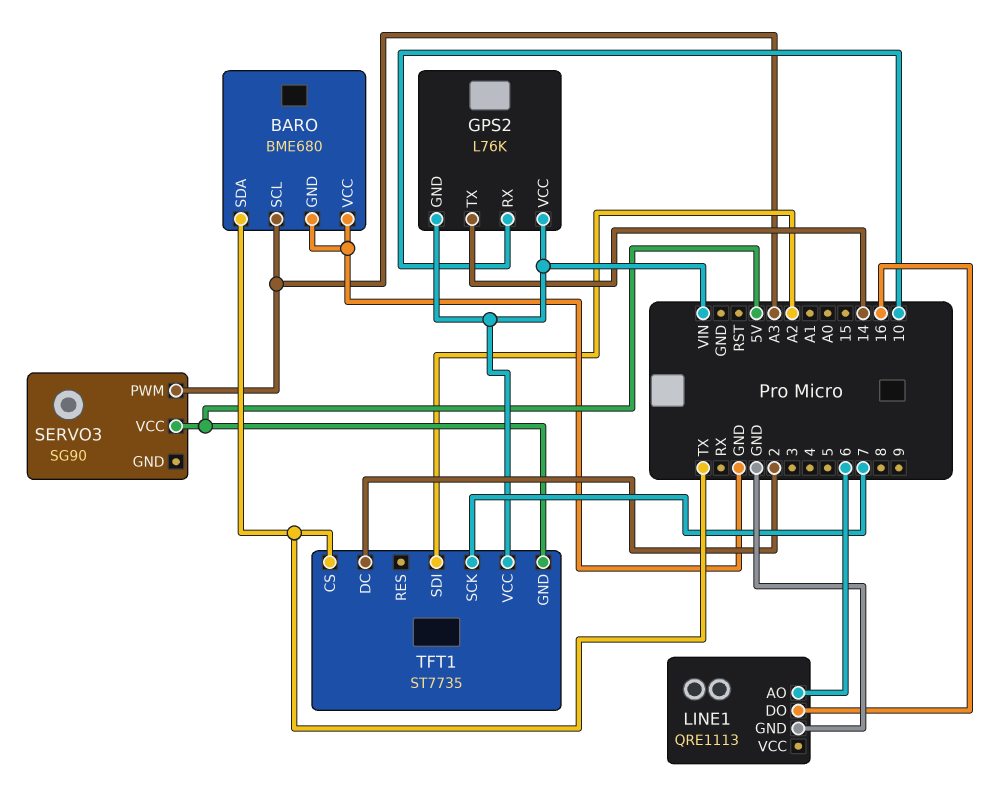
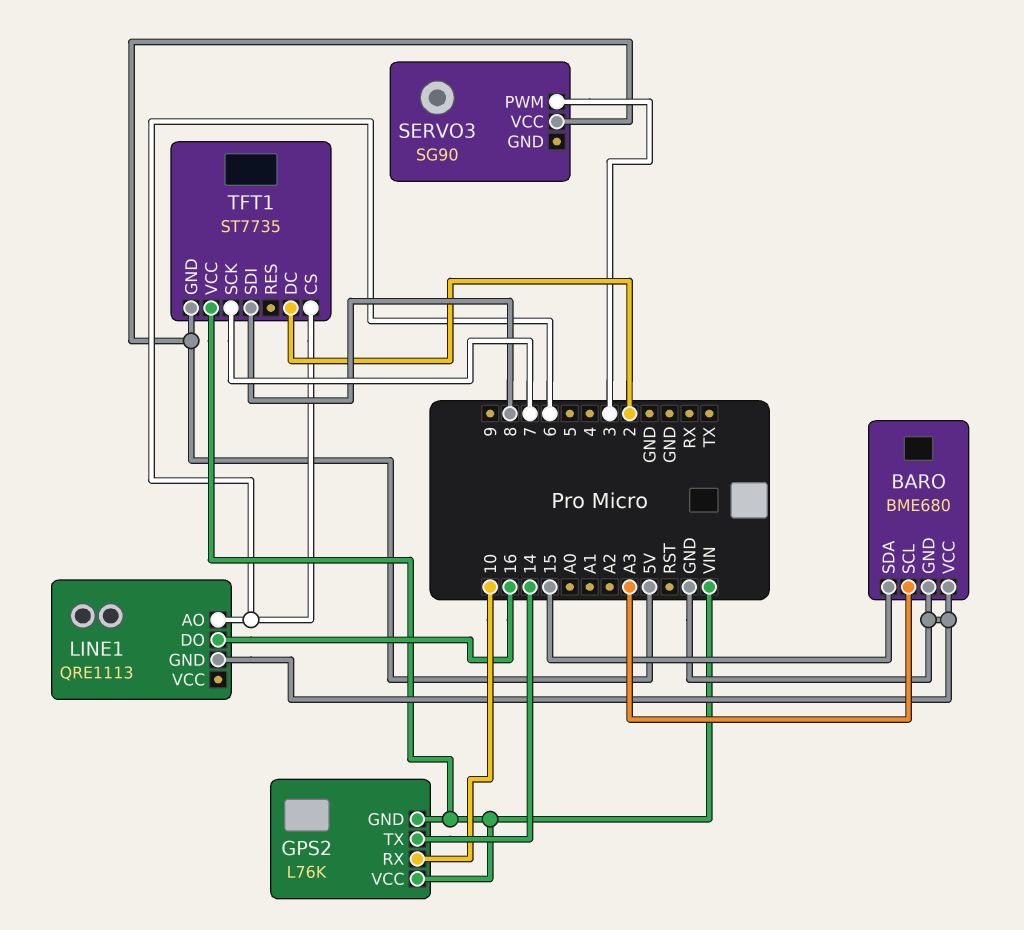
BARO pin SDA: TX -> 15
SERVO3 pin PWM: A3 -> 3
TFT1 pin CS: TX -> 6
TFT1 pin SDI: A2 -> 8

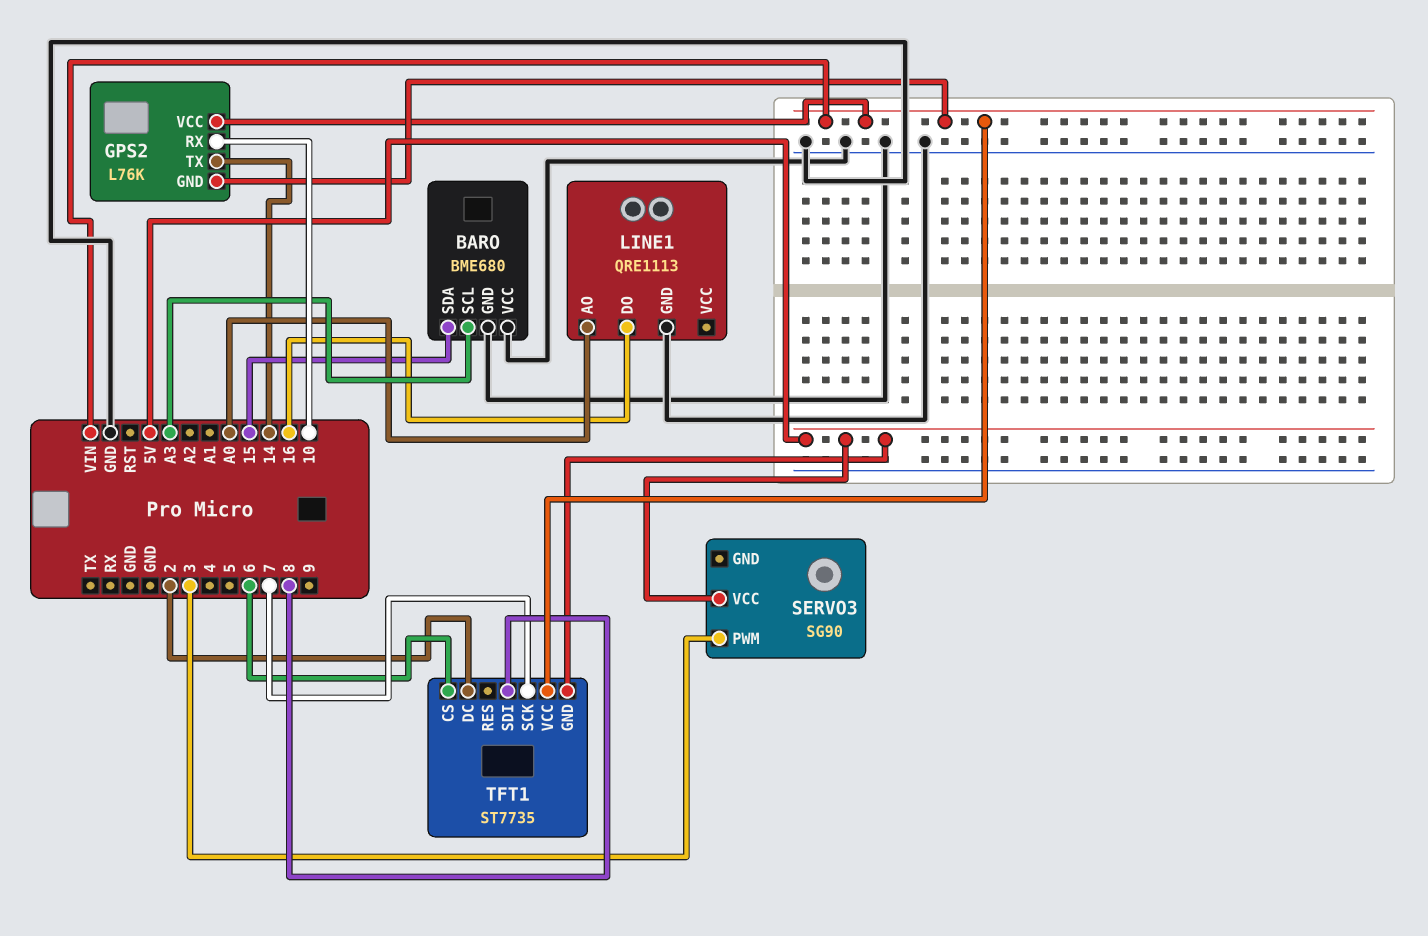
LINE1 pin AO: 6 -> A0

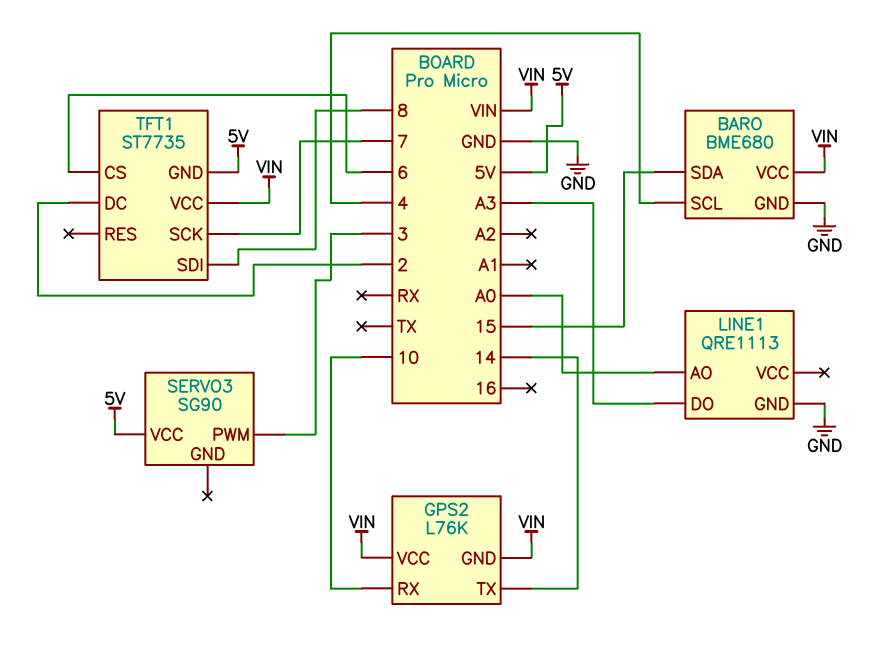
BARO pin SCL: A3 -> 4
BARO pin VCC: GND -> VIN
LINE1 pin DO: 16 -> A3

